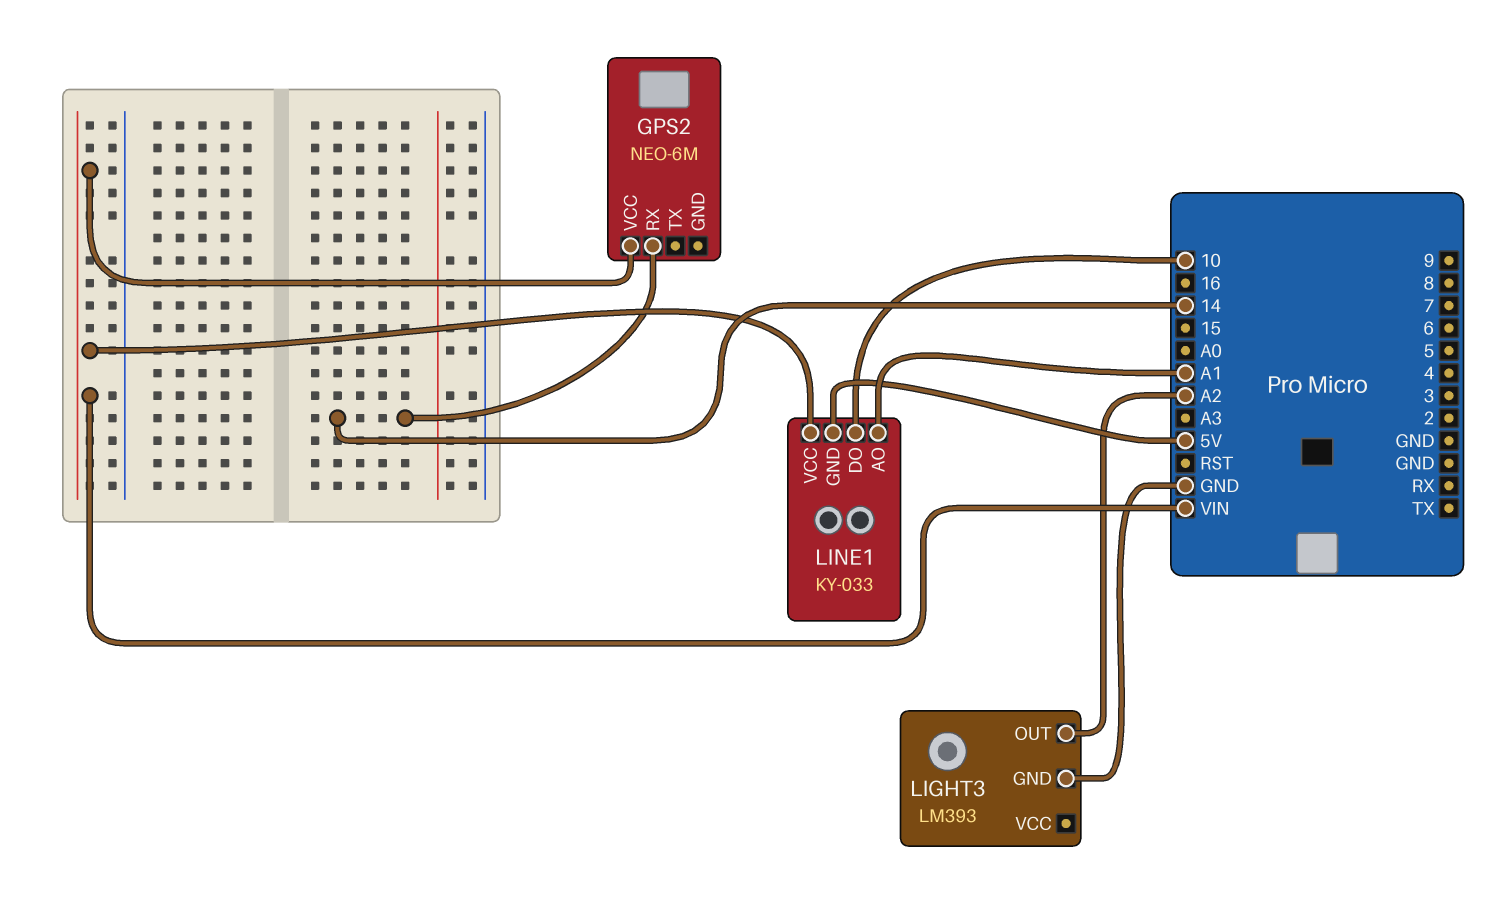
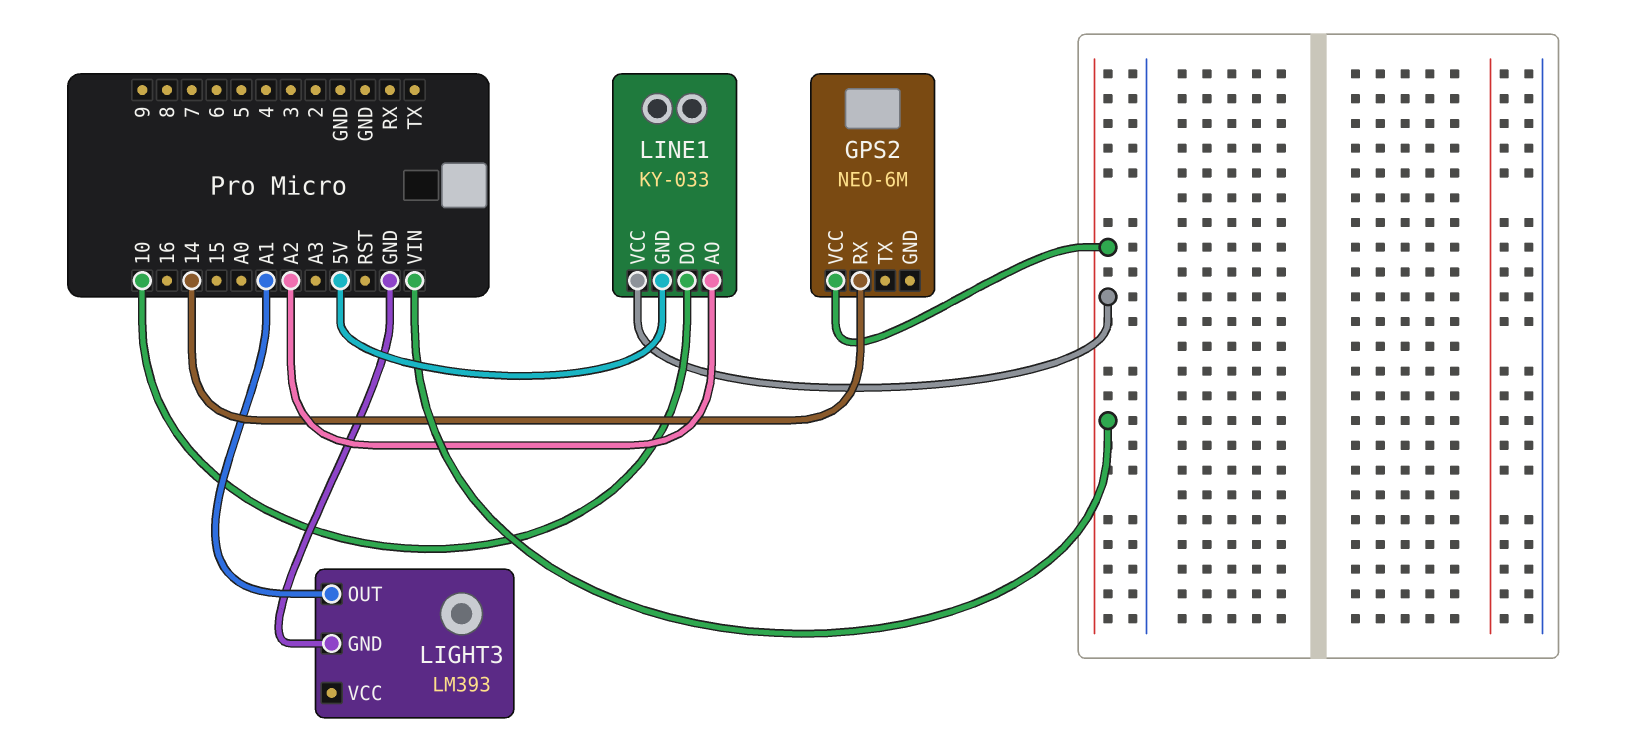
LIGHT3 pin OUT: A2 -> A1
LINE1 pin AO: A1 -> A2

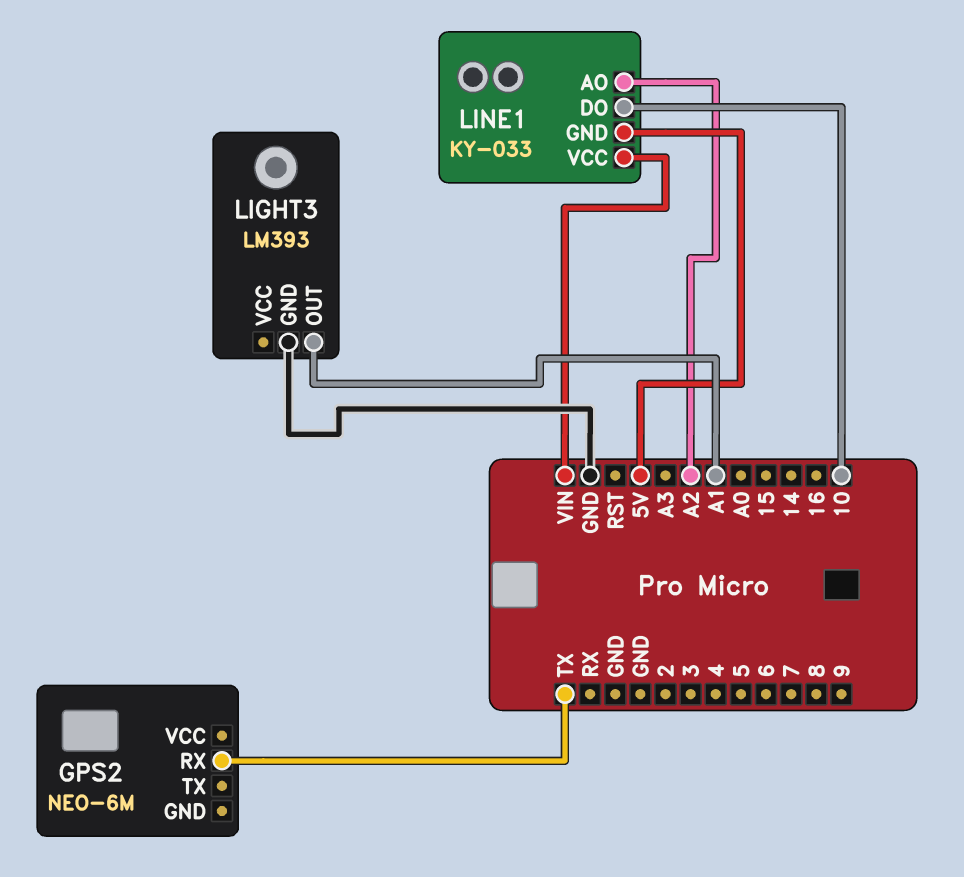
GPS2 pin RX: 14 -> TX
GPS2 pin VCC: VIN -> none

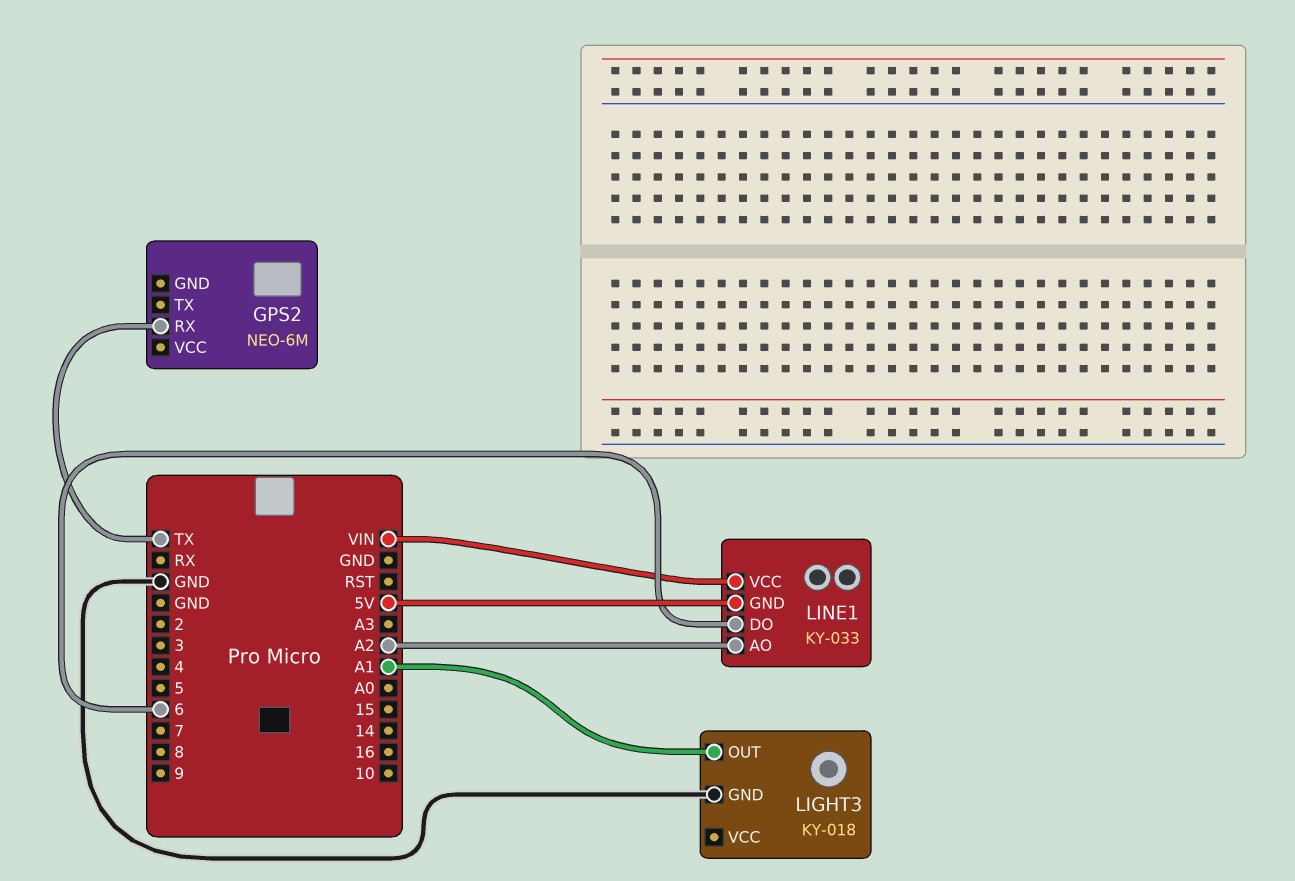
LIGHT3: LM393 -> KY-018
LINE1 pin DO: 10 -> 6

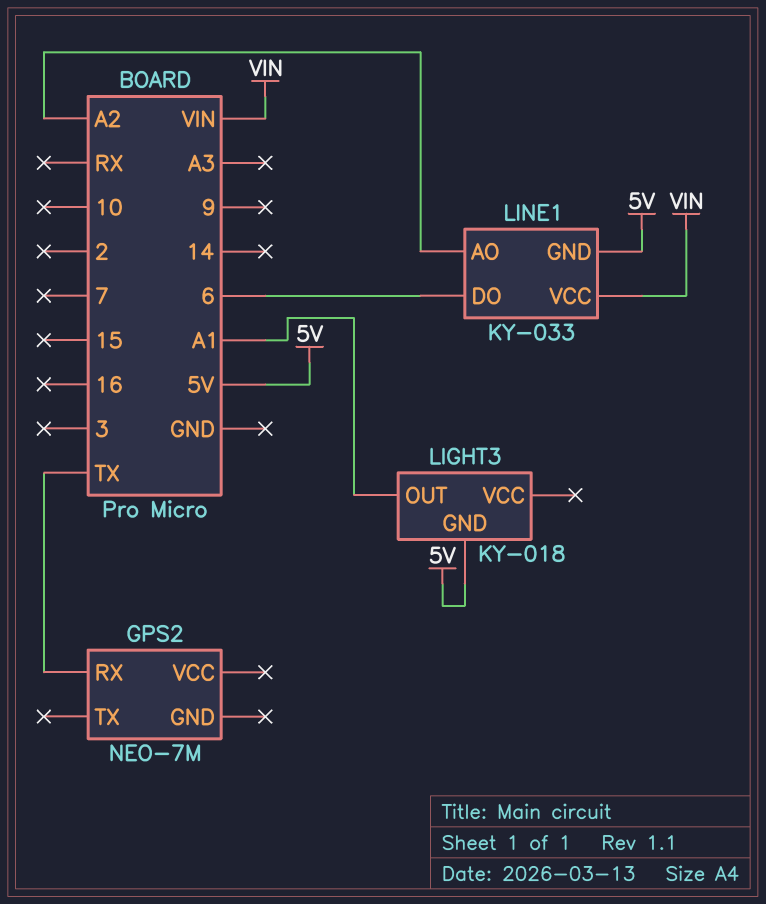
GPS2: NEO-6M -> NEO-7M
LIGHT3 pin GND: GND -> 5V

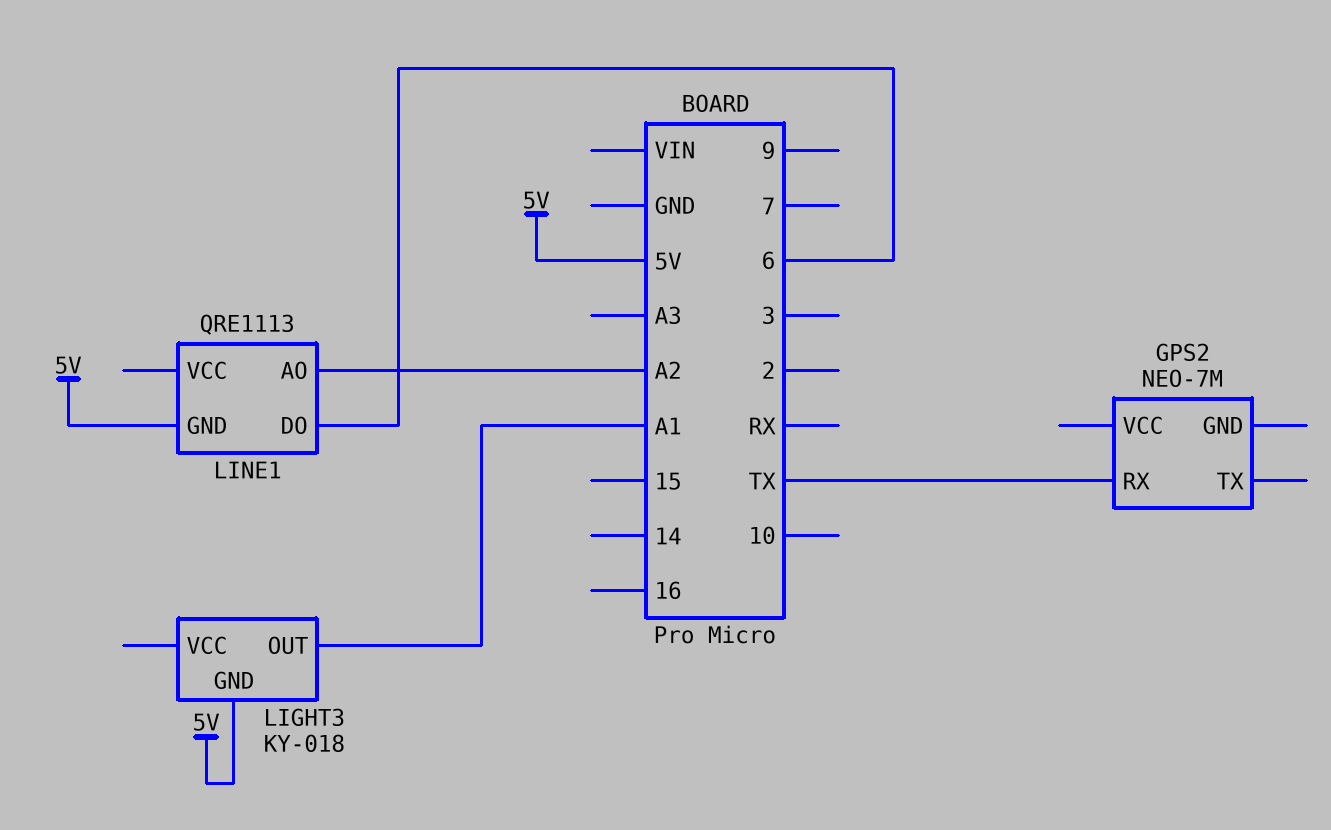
LINE1: KY-033 -> QRE1113
LINE1 pin VCC: VIN -> none

